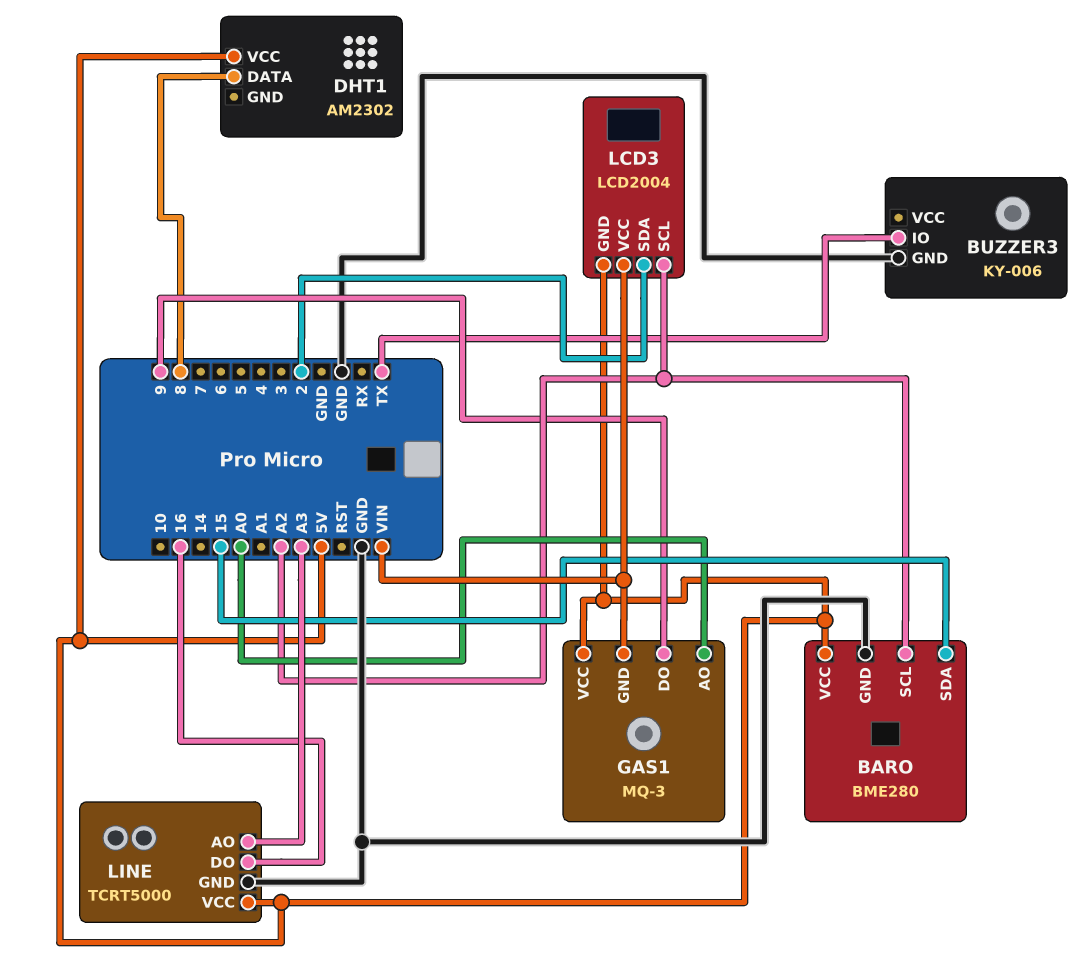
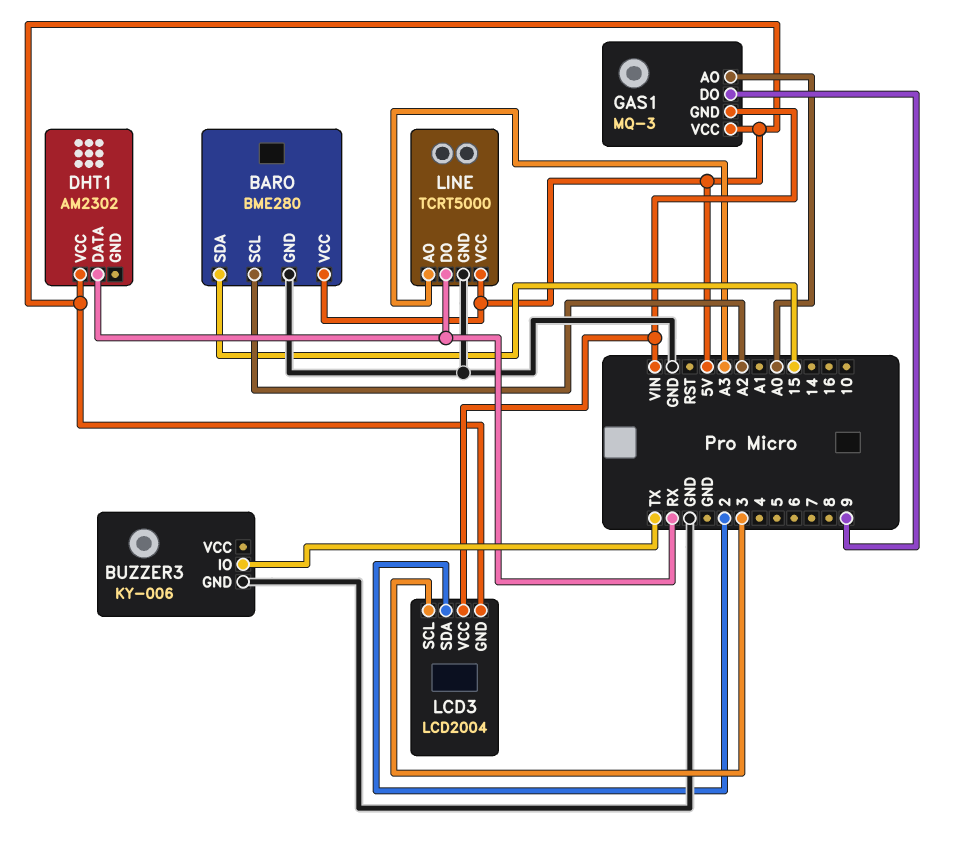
DHT1 pin DATA: 8 -> RX
LCD3 pin SCL: A2 -> 3
LINE pin DO: 16 -> RX

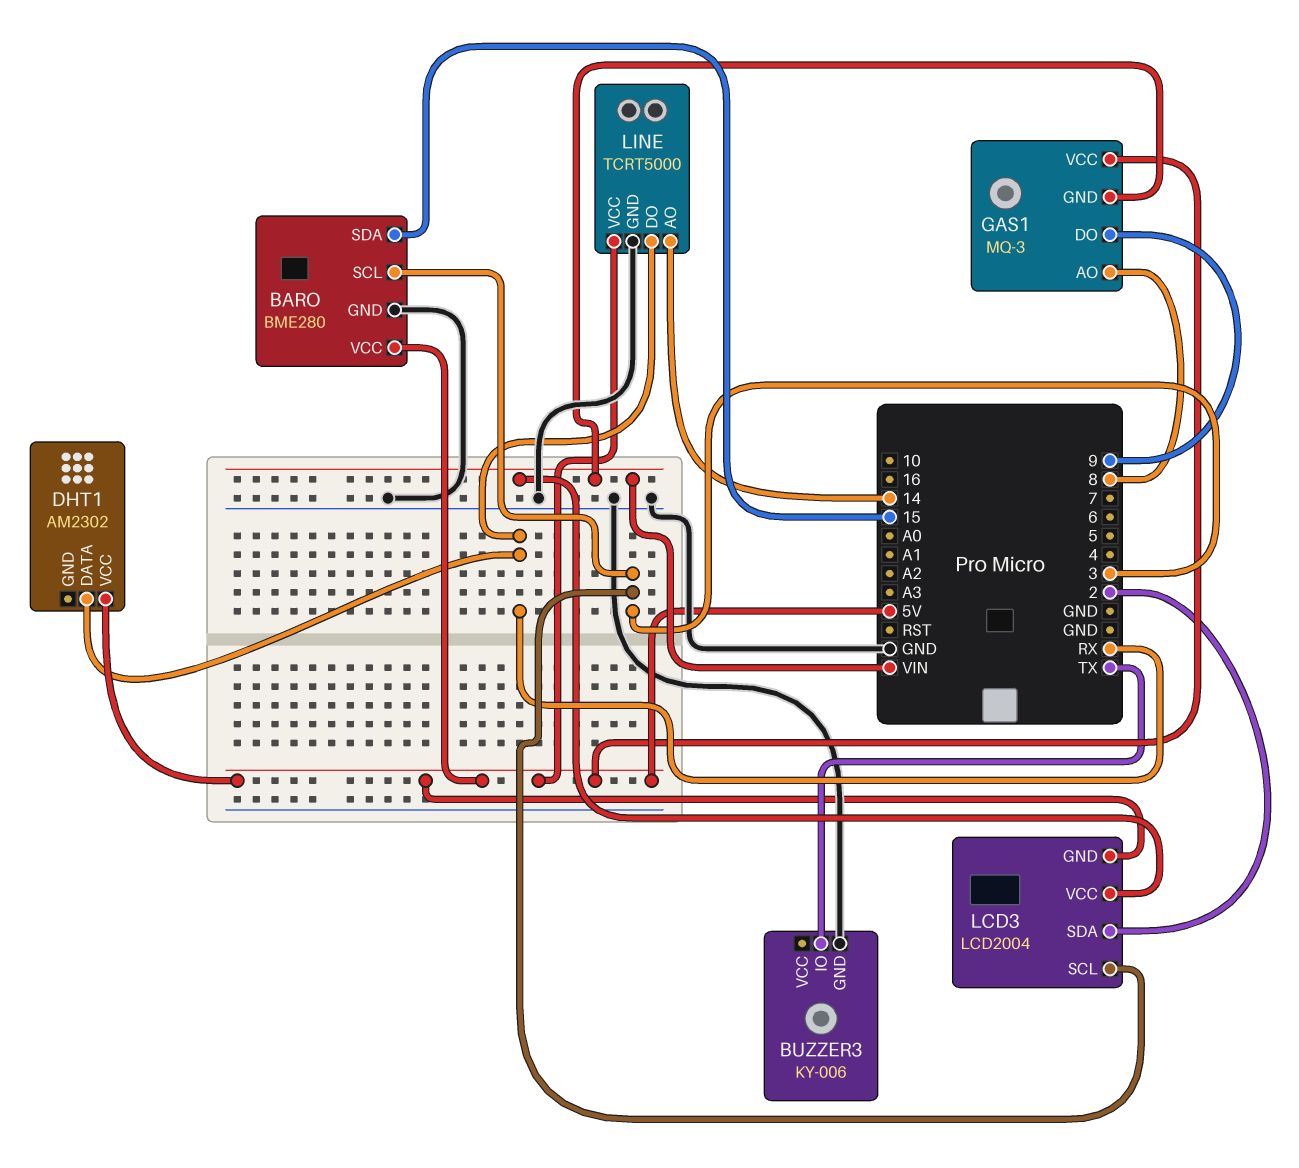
BARO pin SCL: A2 -> 3
GAS1 pin AO: A0 -> 8
LINE pin AO: A3 -> 14

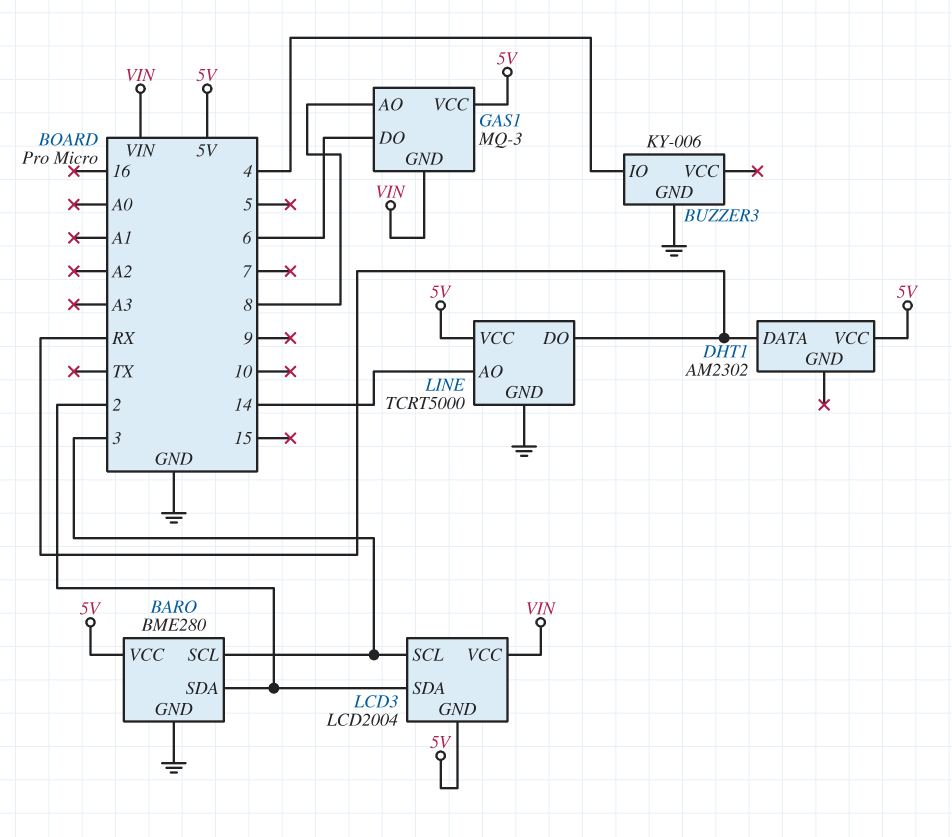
BARO pin SDA: 15 -> 2
BUZZER3 pin IO: TX -> 4
GAS1 pin DO: 9 -> 6

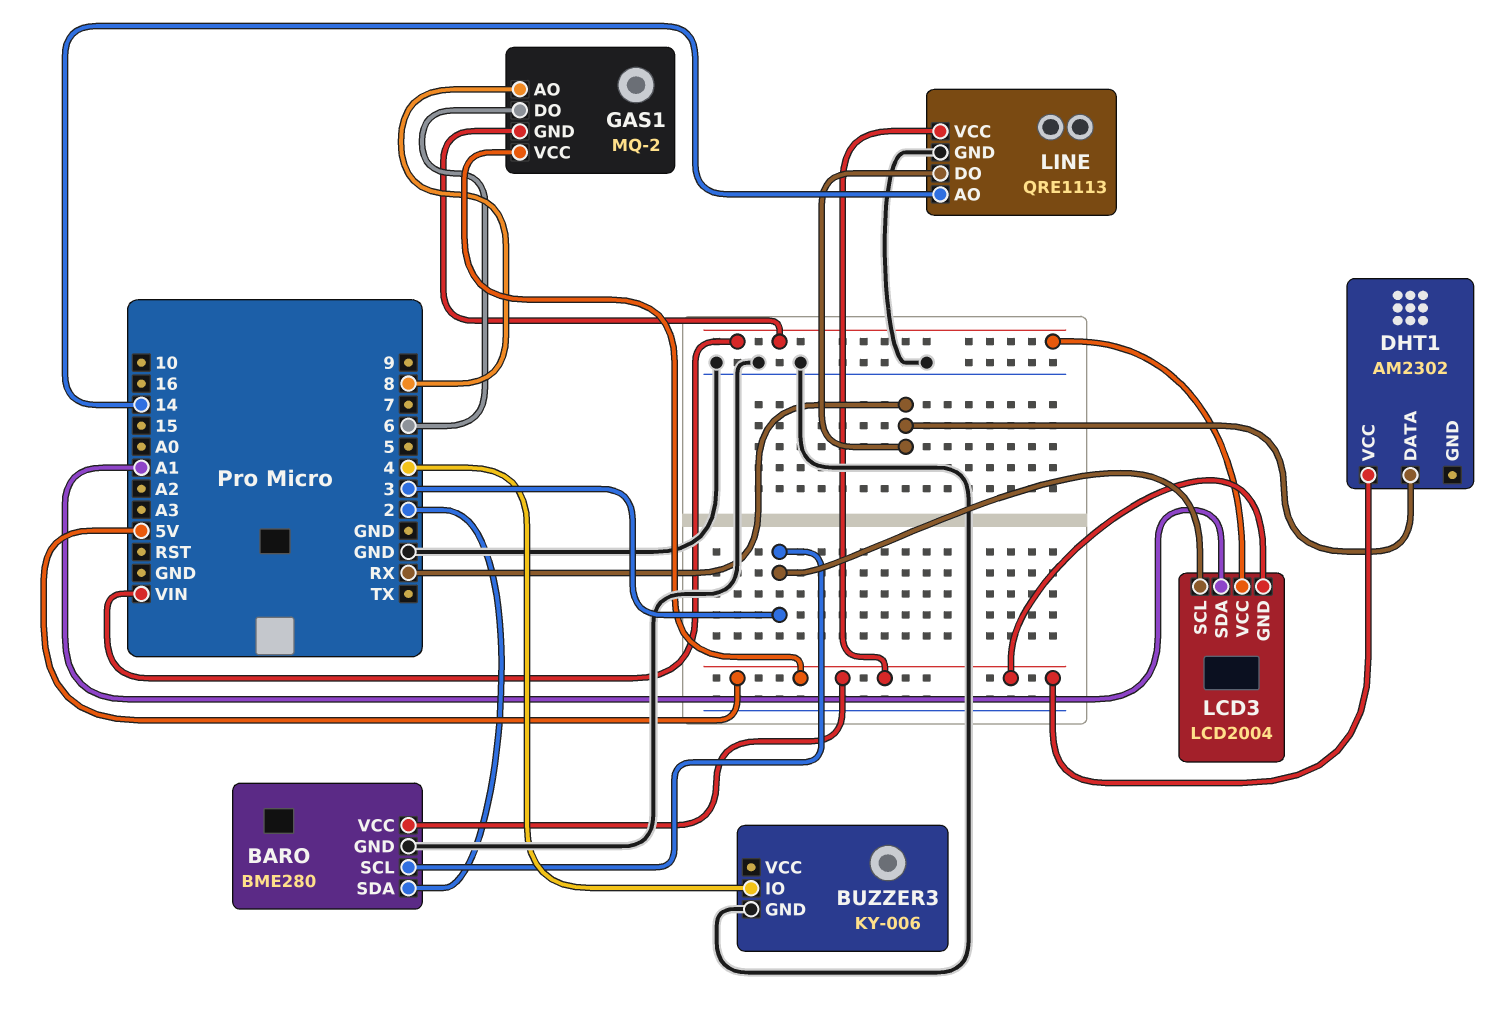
GAS1: MQ-3 -> MQ-2
LCD3 pin SDA: 2 -> A1
LINE: TCRT5000 -> QRE1113

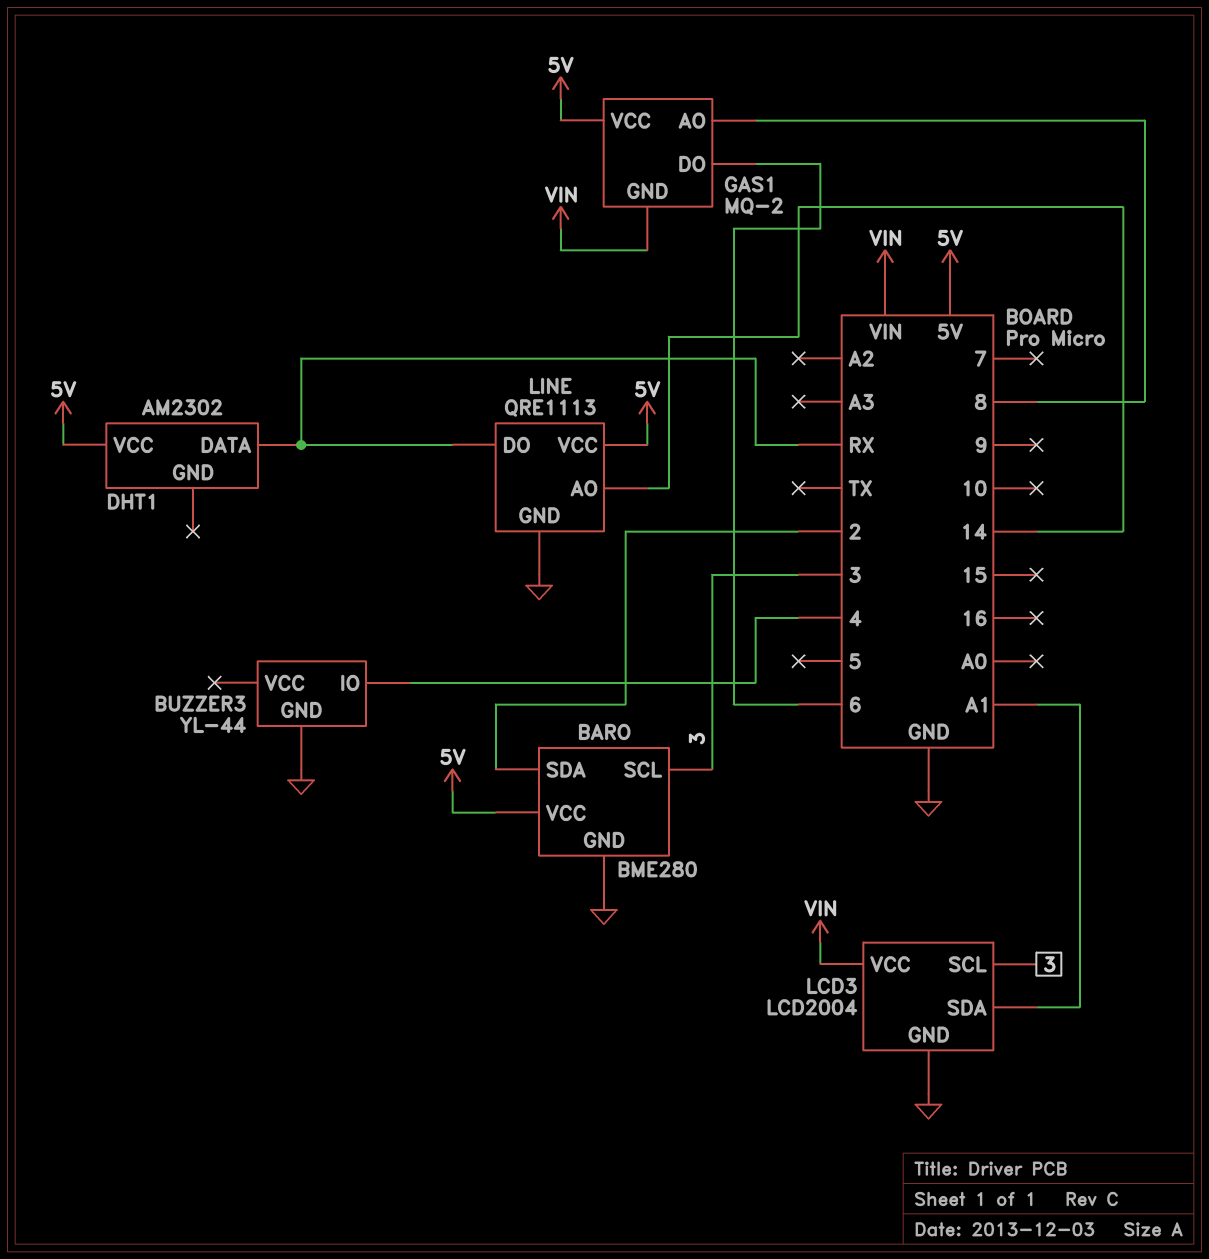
BUZZER3: KY-006 -> YL-44
LCD3 pin GND: 5V -> GND

